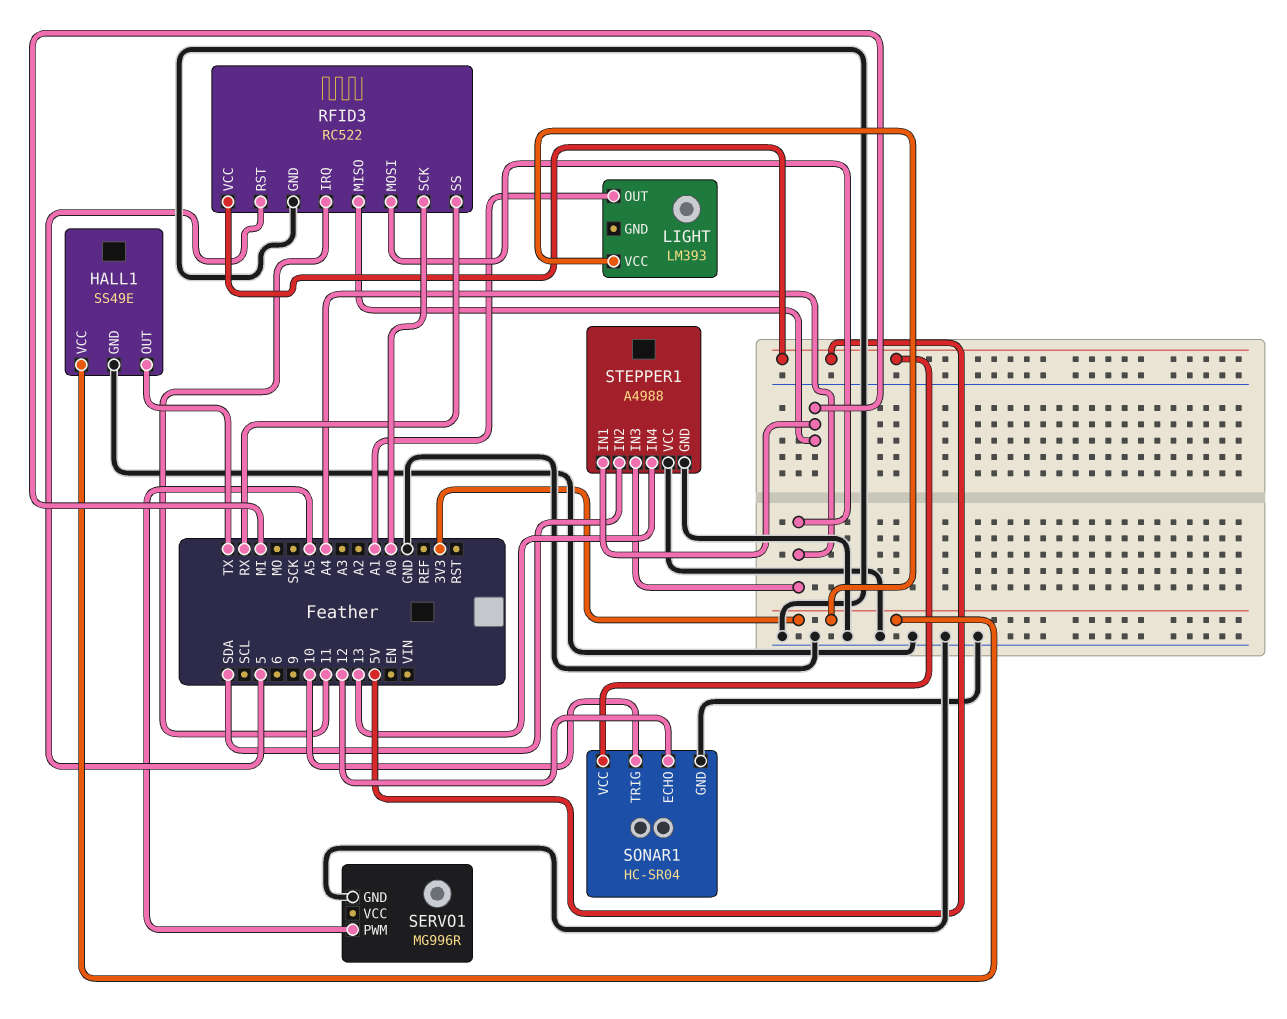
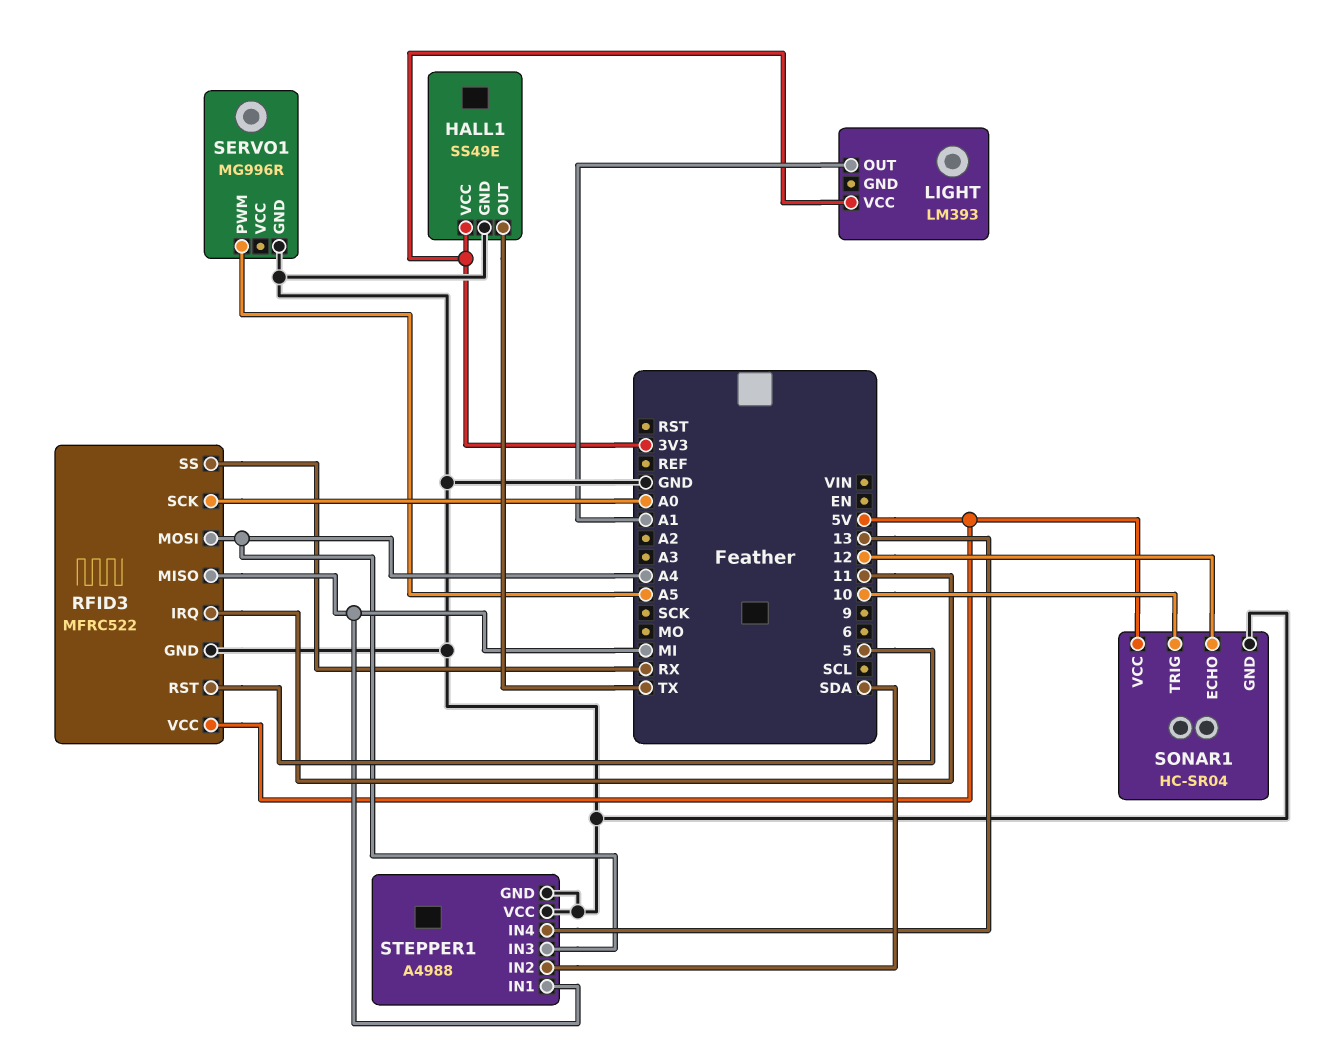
RFID3: RC522 -> MFRC522

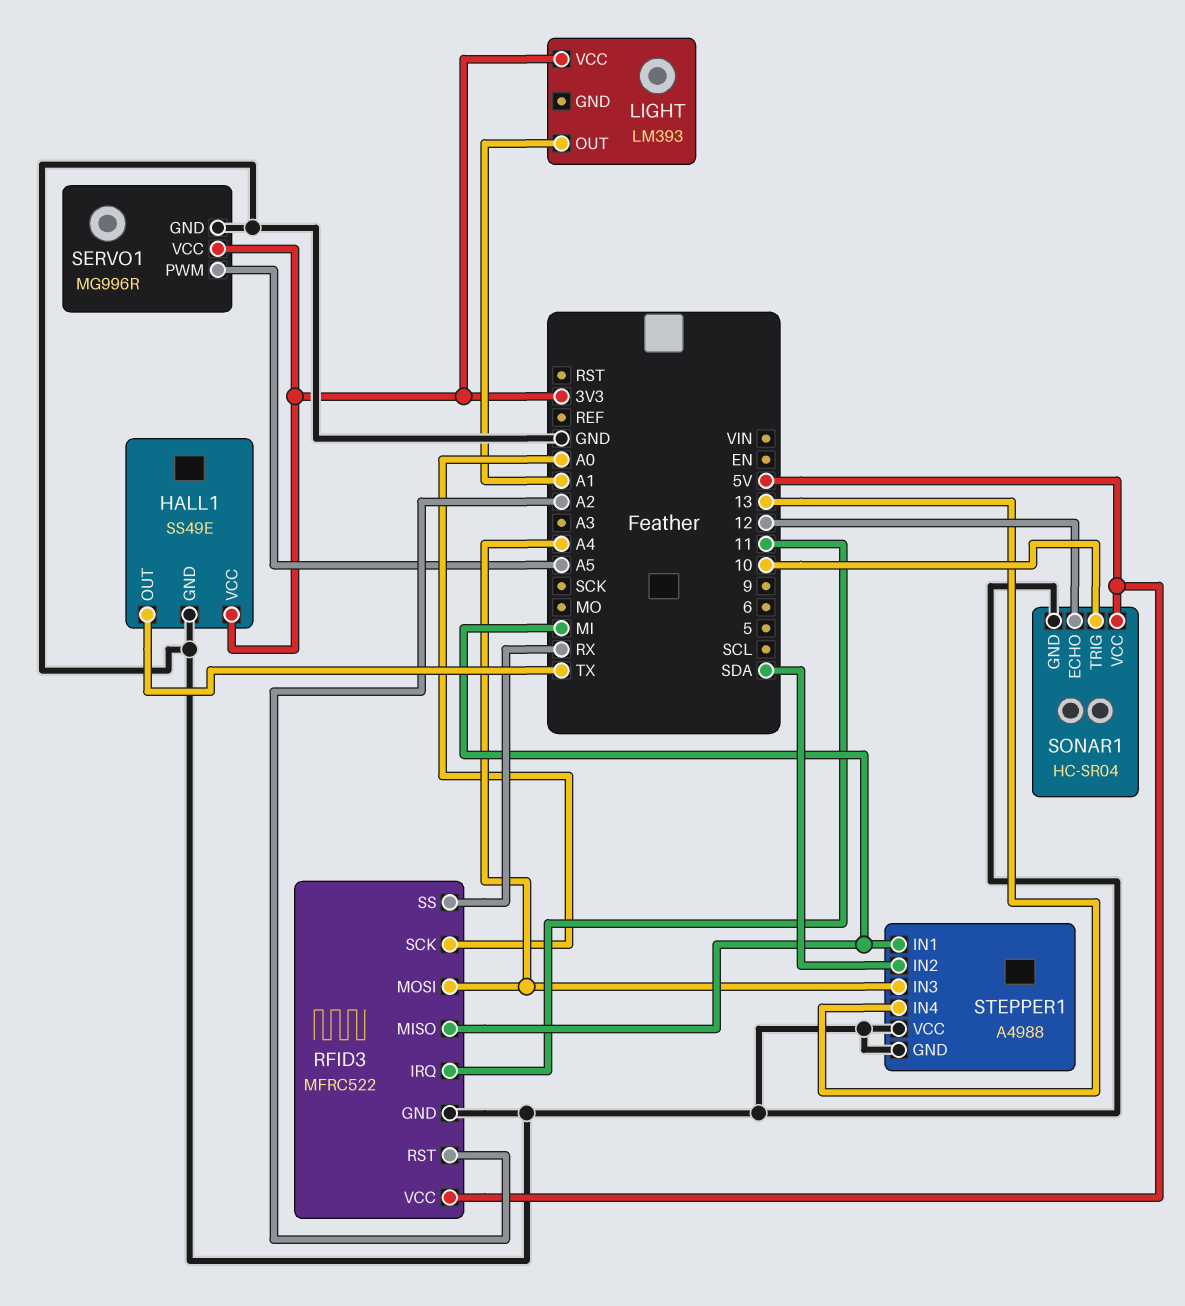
RFID3 pin RST: 5 -> A2
SERVO1 pin VCC: none -> 3V3

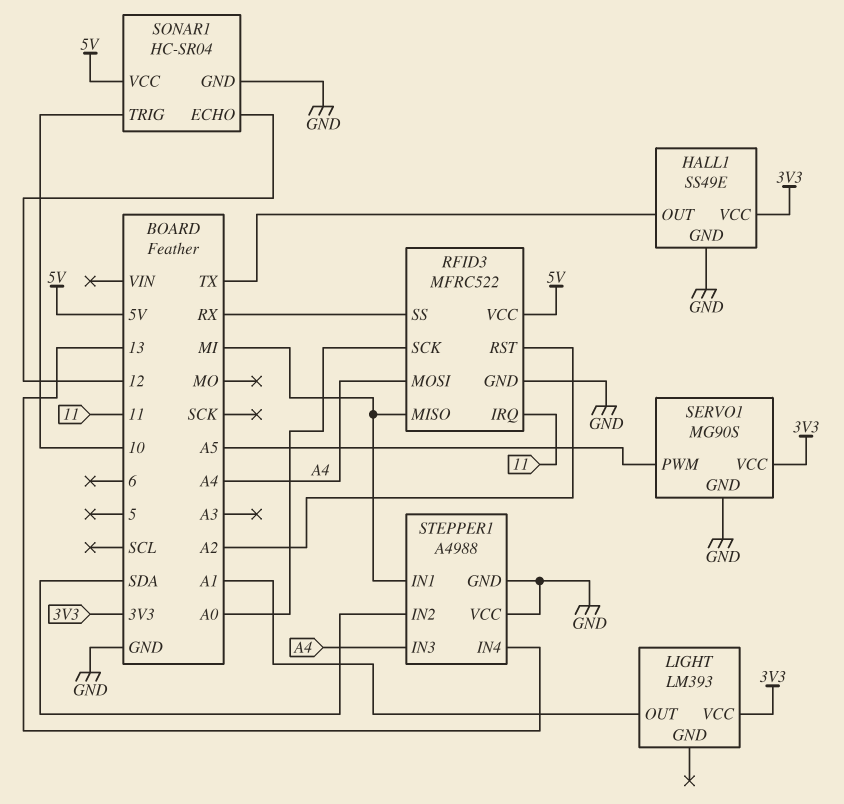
SERVO1: MG996R -> MG90S

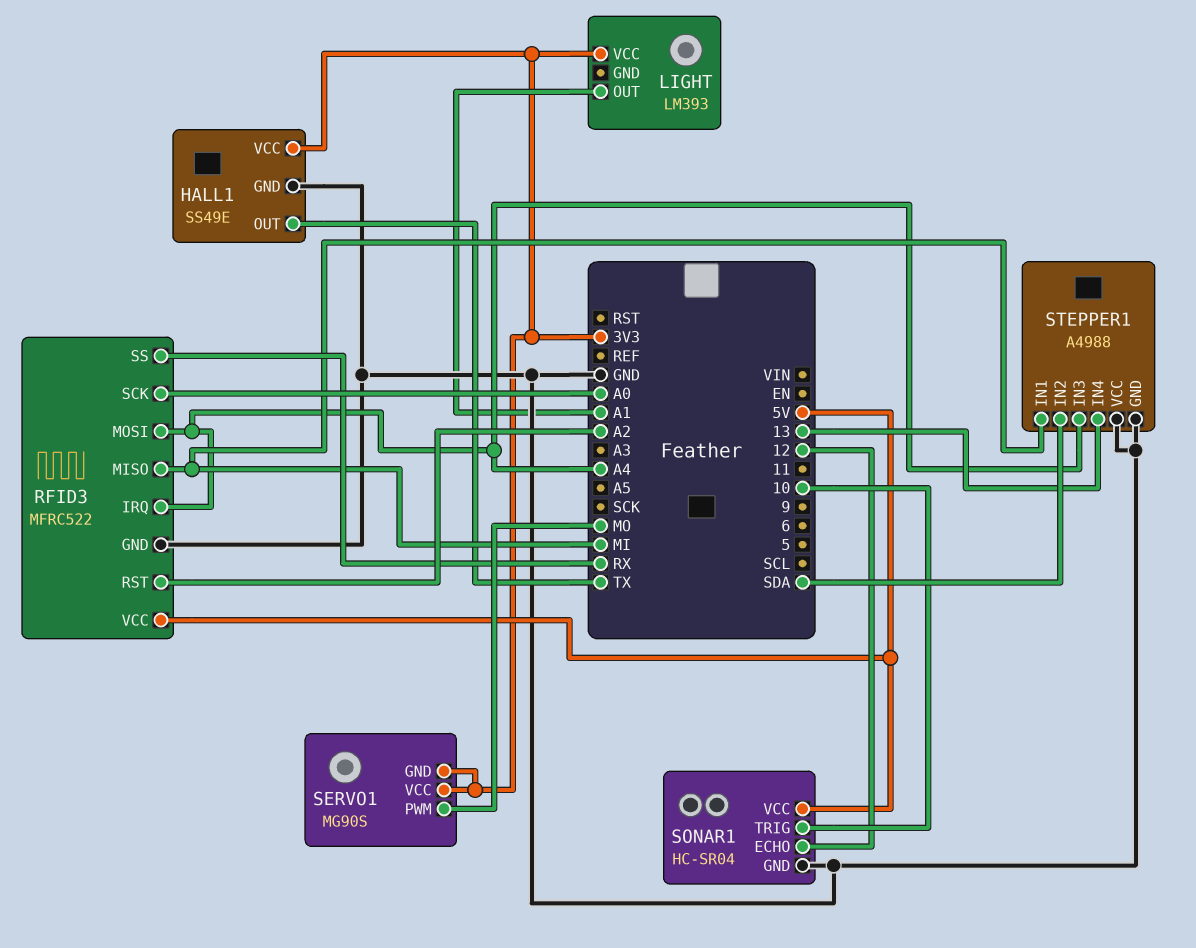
RFID3 pin IRQ: 11 -> A4
SERVO1 pin GND: GND -> 3V3
SERVO1 pin PWM: A5 -> MO

